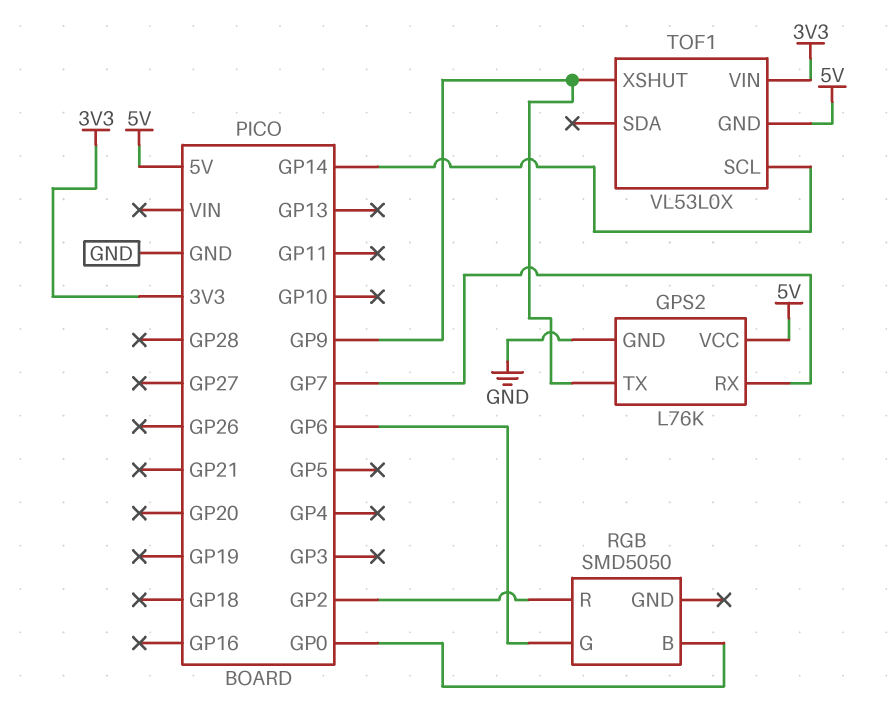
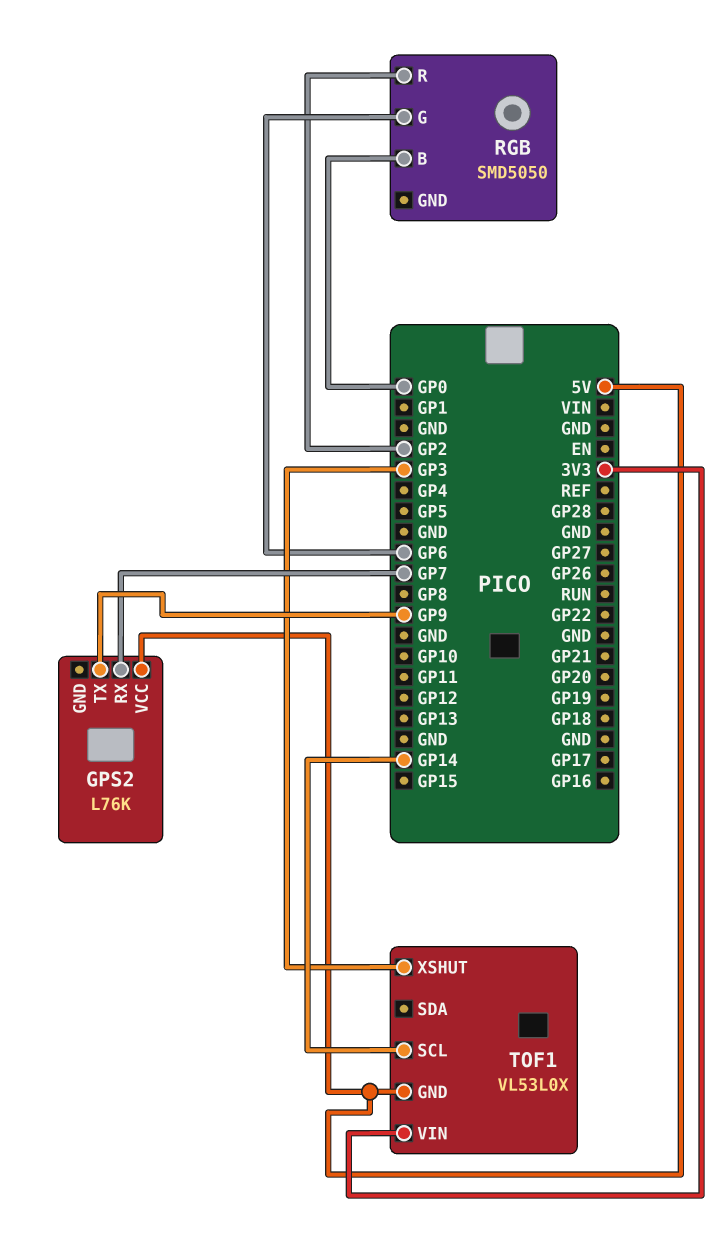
GPS2 pin GND: GND -> none
TOF1 pin XSHUT: GP9 -> GP3

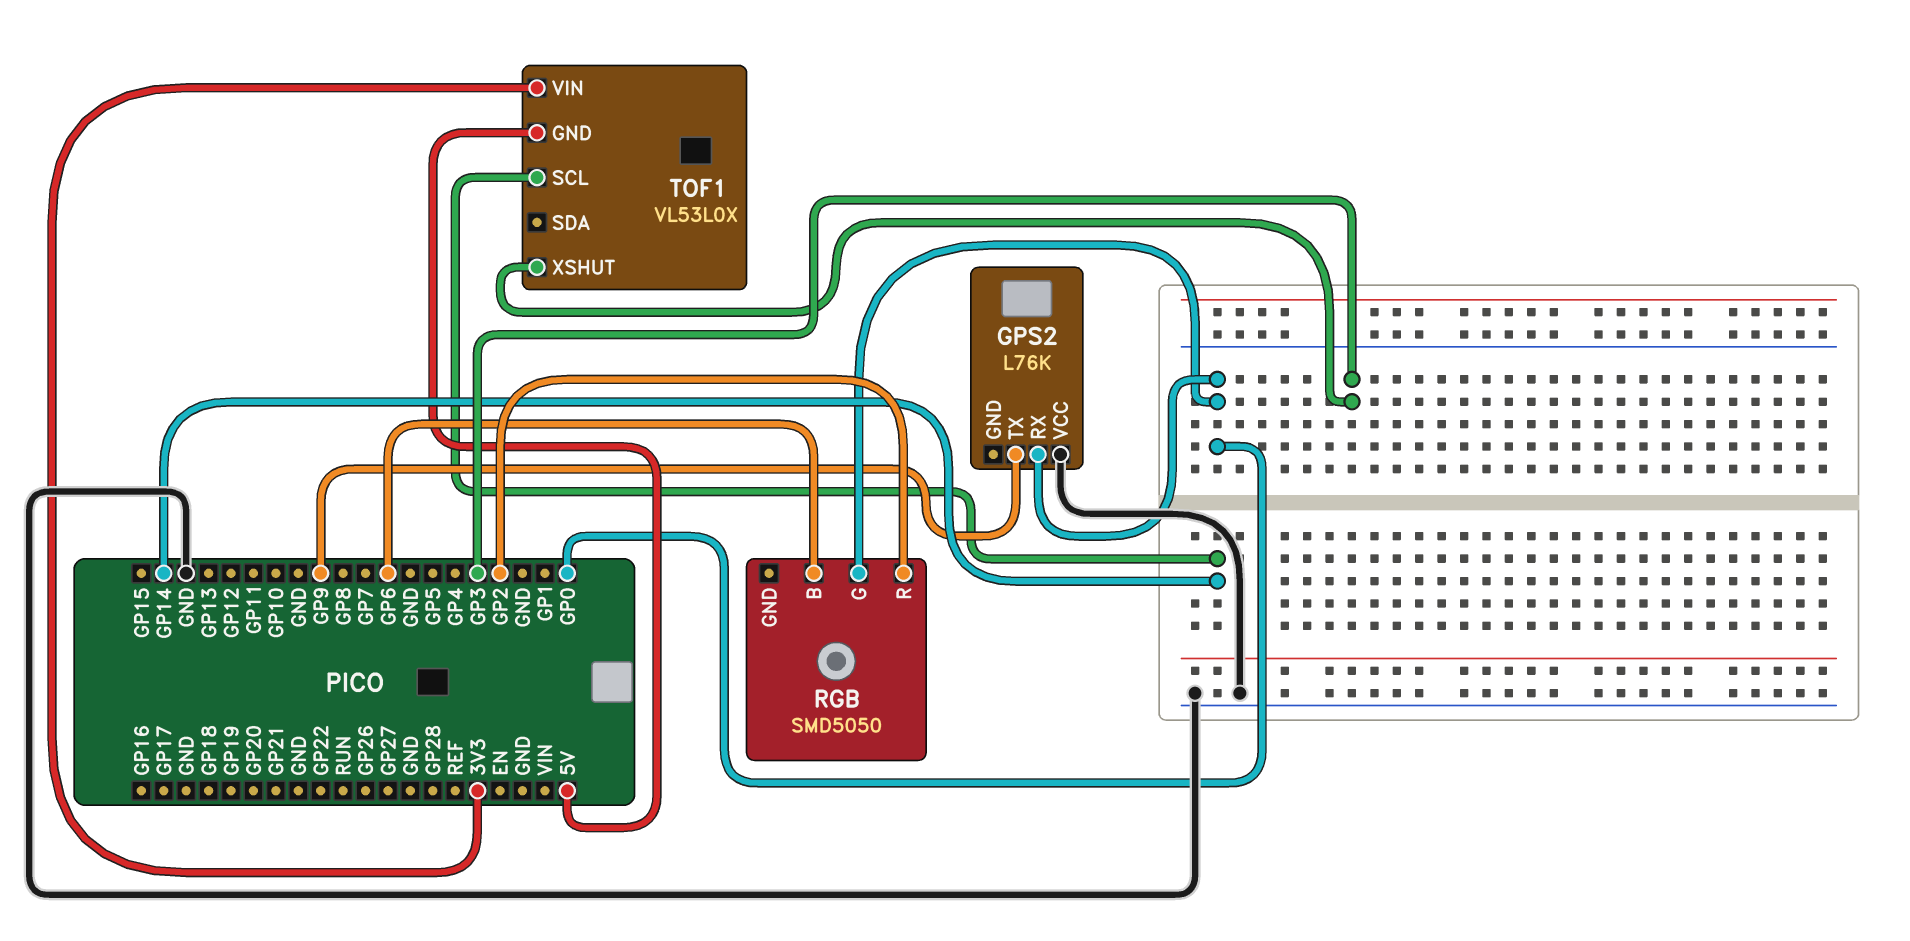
GPS2 pin RX: GP7 -> GP0
GPS2 pin VCC: 5V -> GND
RGB pin B: GP0 -> GP6
RGB pin G: GP6 -> GP0

